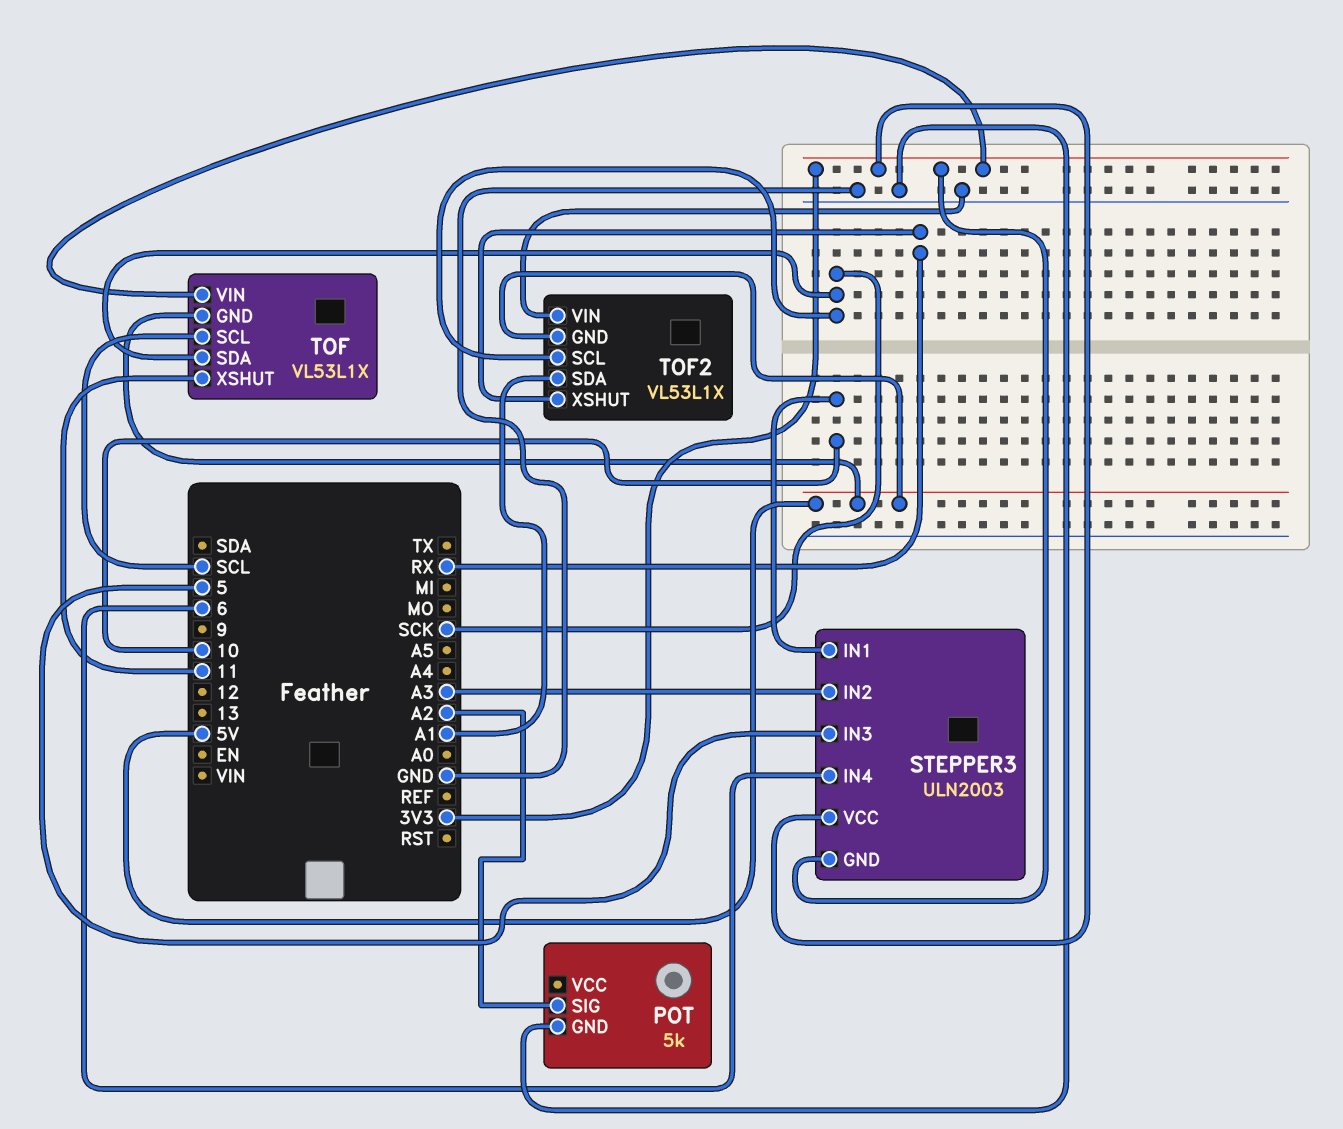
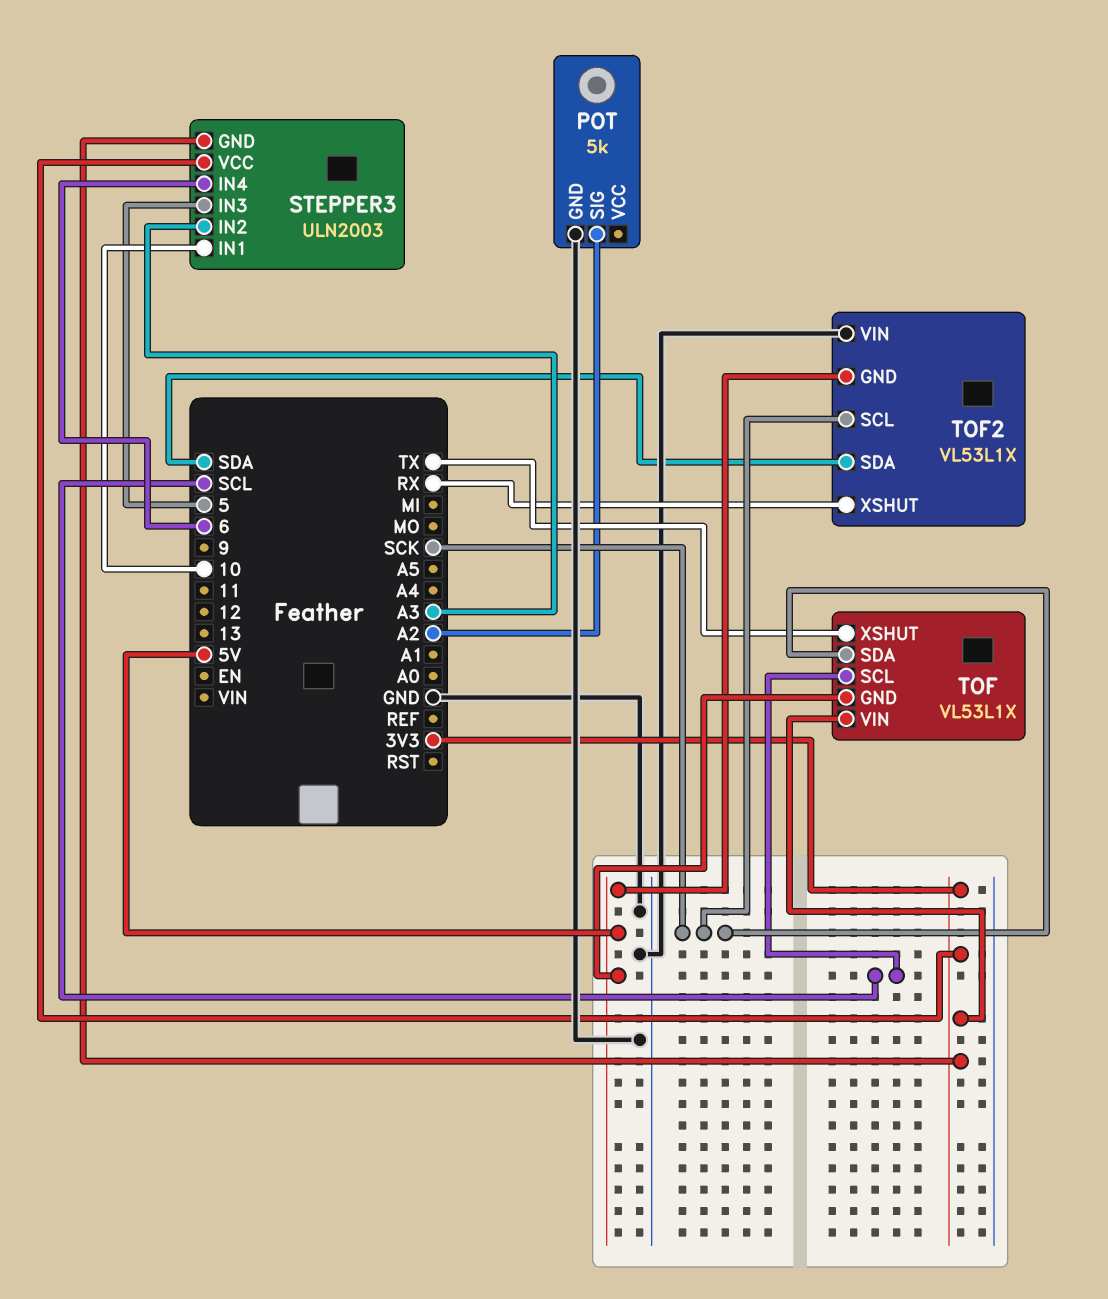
TOF pin XSHUT: 11 -> TX
TOF2 pin SDA: A1 -> SDA

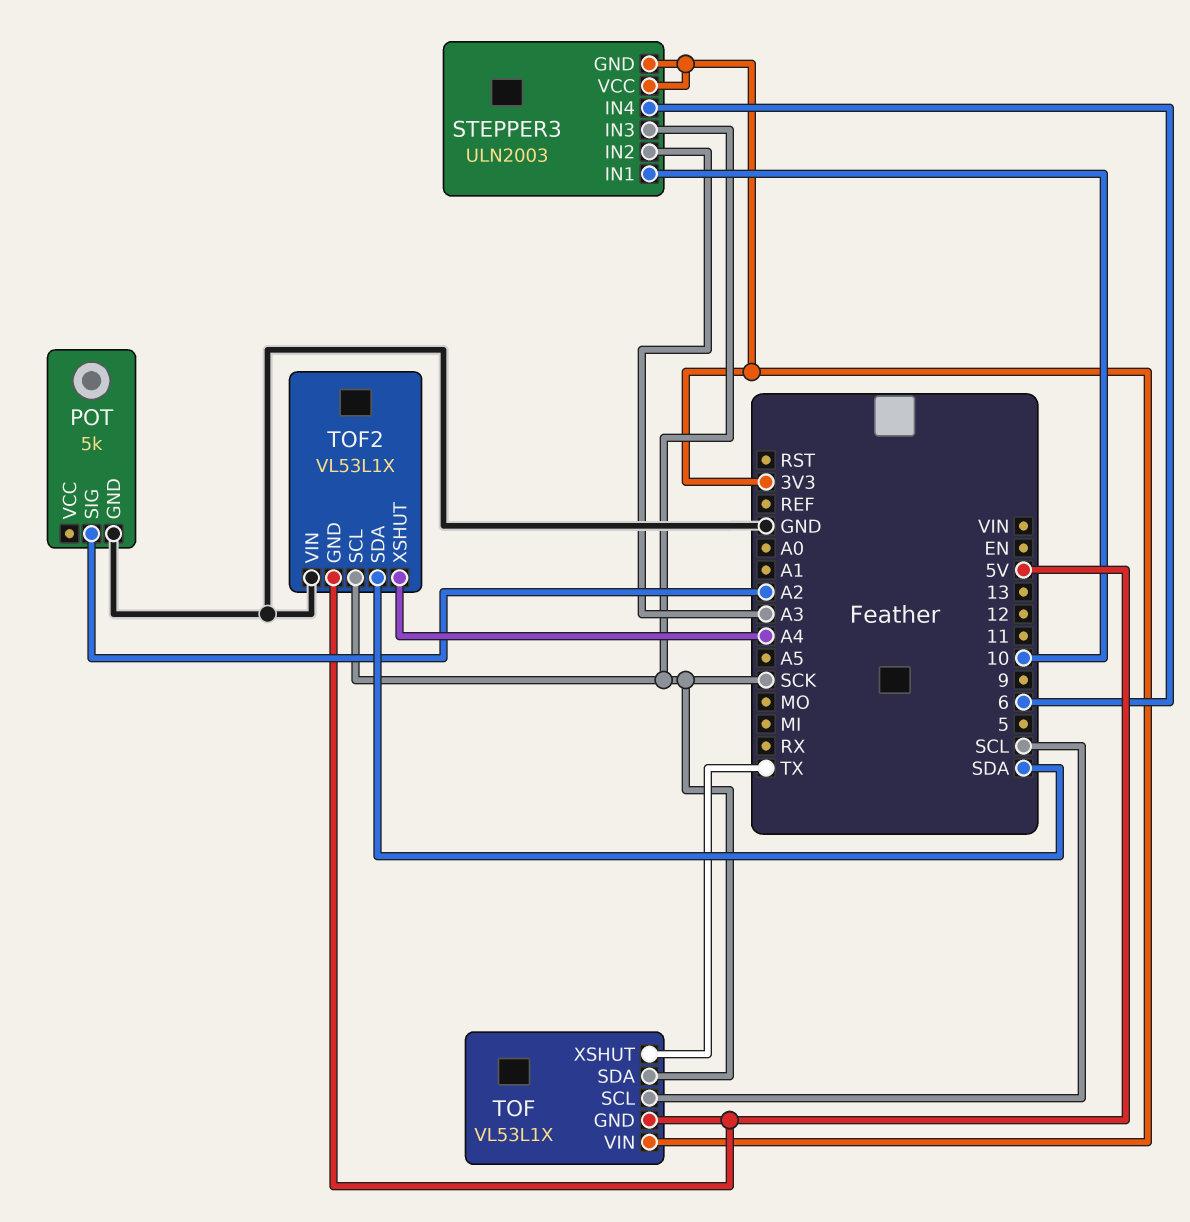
STEPPER3 pin IN3: 5 -> SCK
TOF2 pin XSHUT: RX -> A4

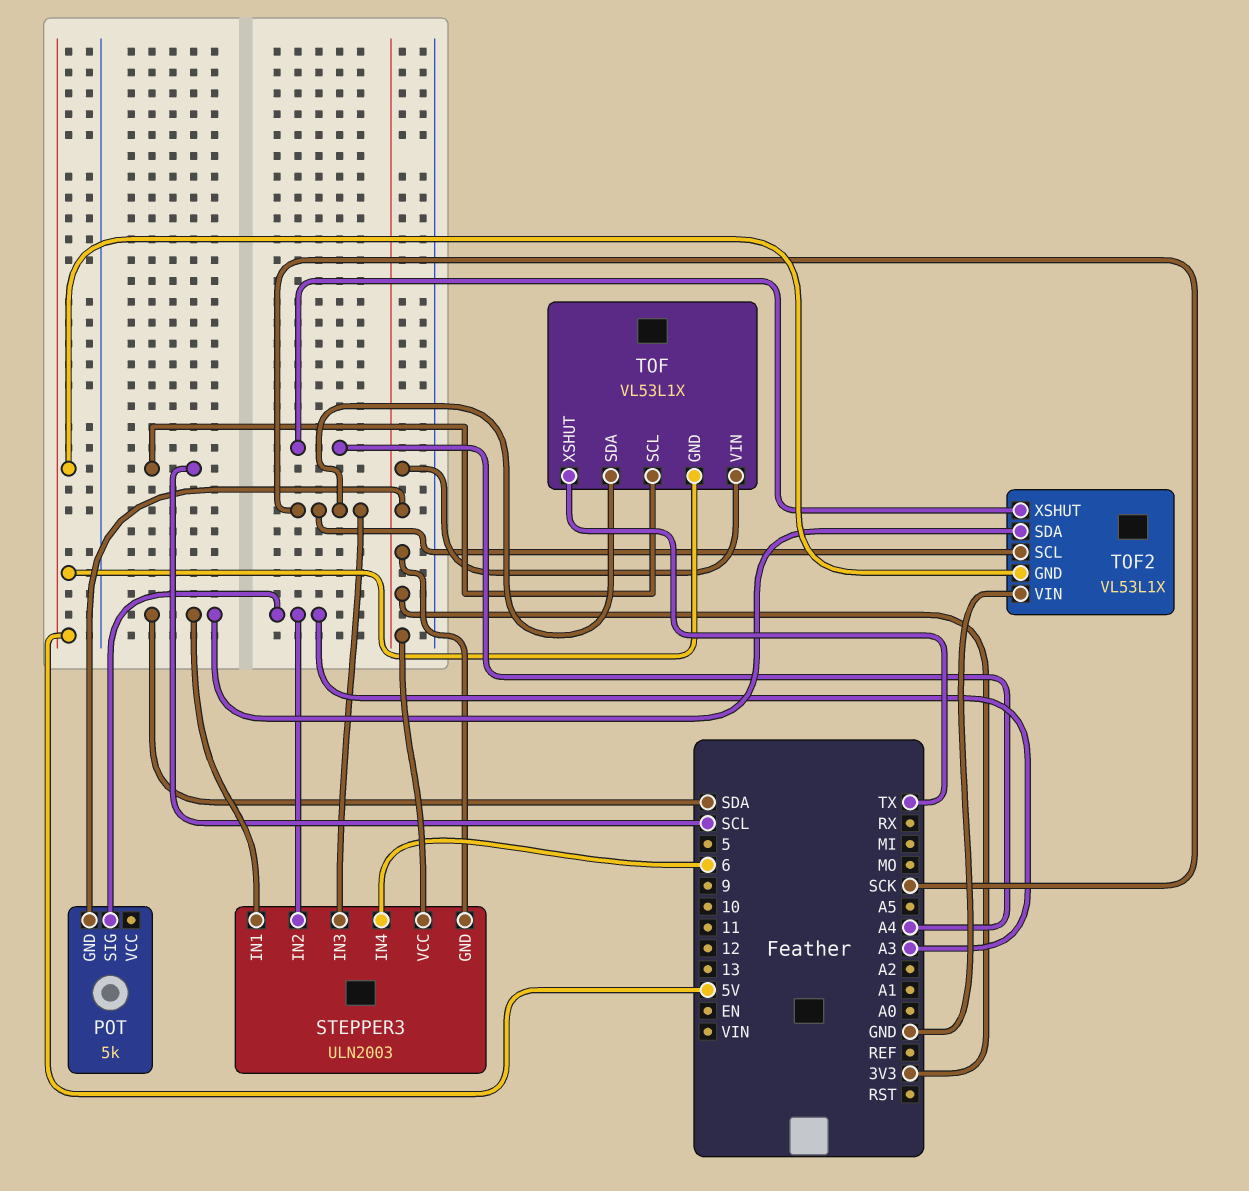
POT pin GND: GND -> 3V3
POT pin SIG: A2 -> A3
STEPPER3 pin IN1: 10 -> SDA

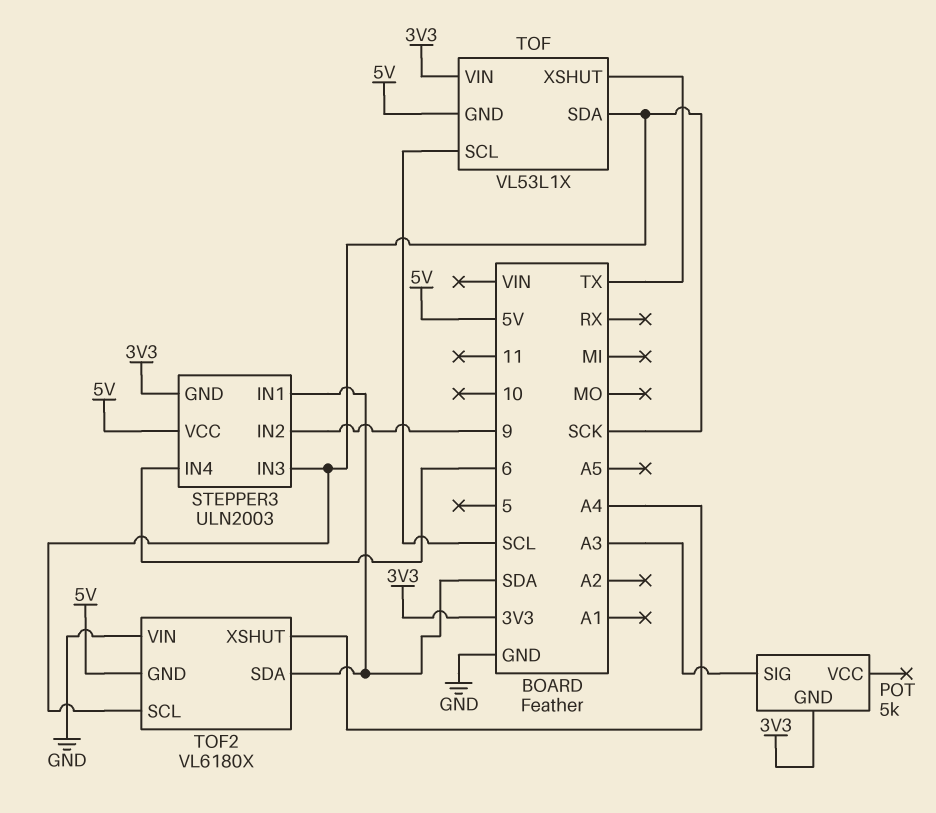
STEPPER3 pin IN2: A3 -> 9
STEPPER3 pin VCC: 3V3 -> 5V
TOF2: VL53L1X -> VL6180X

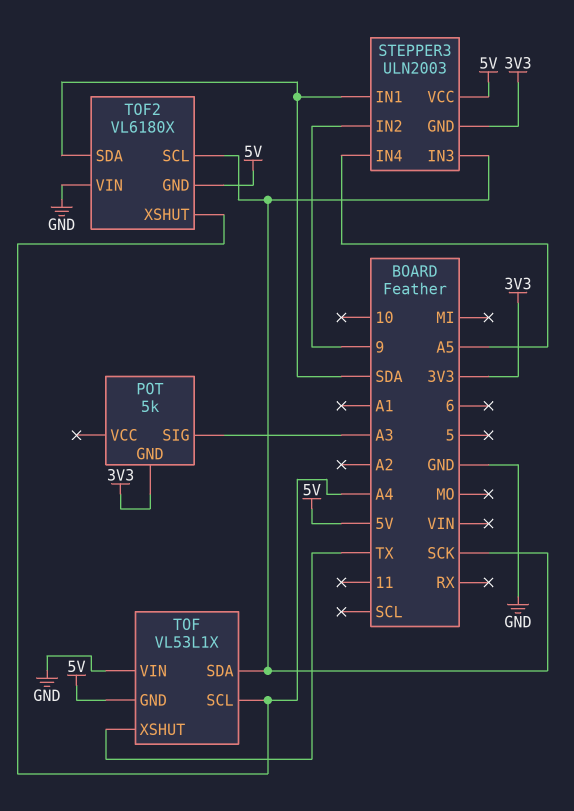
STEPPER3 pin IN4: 6 -> A5
TOF pin SCL: SCL -> A4
TOF pin VIN: 3V3 -> GND

